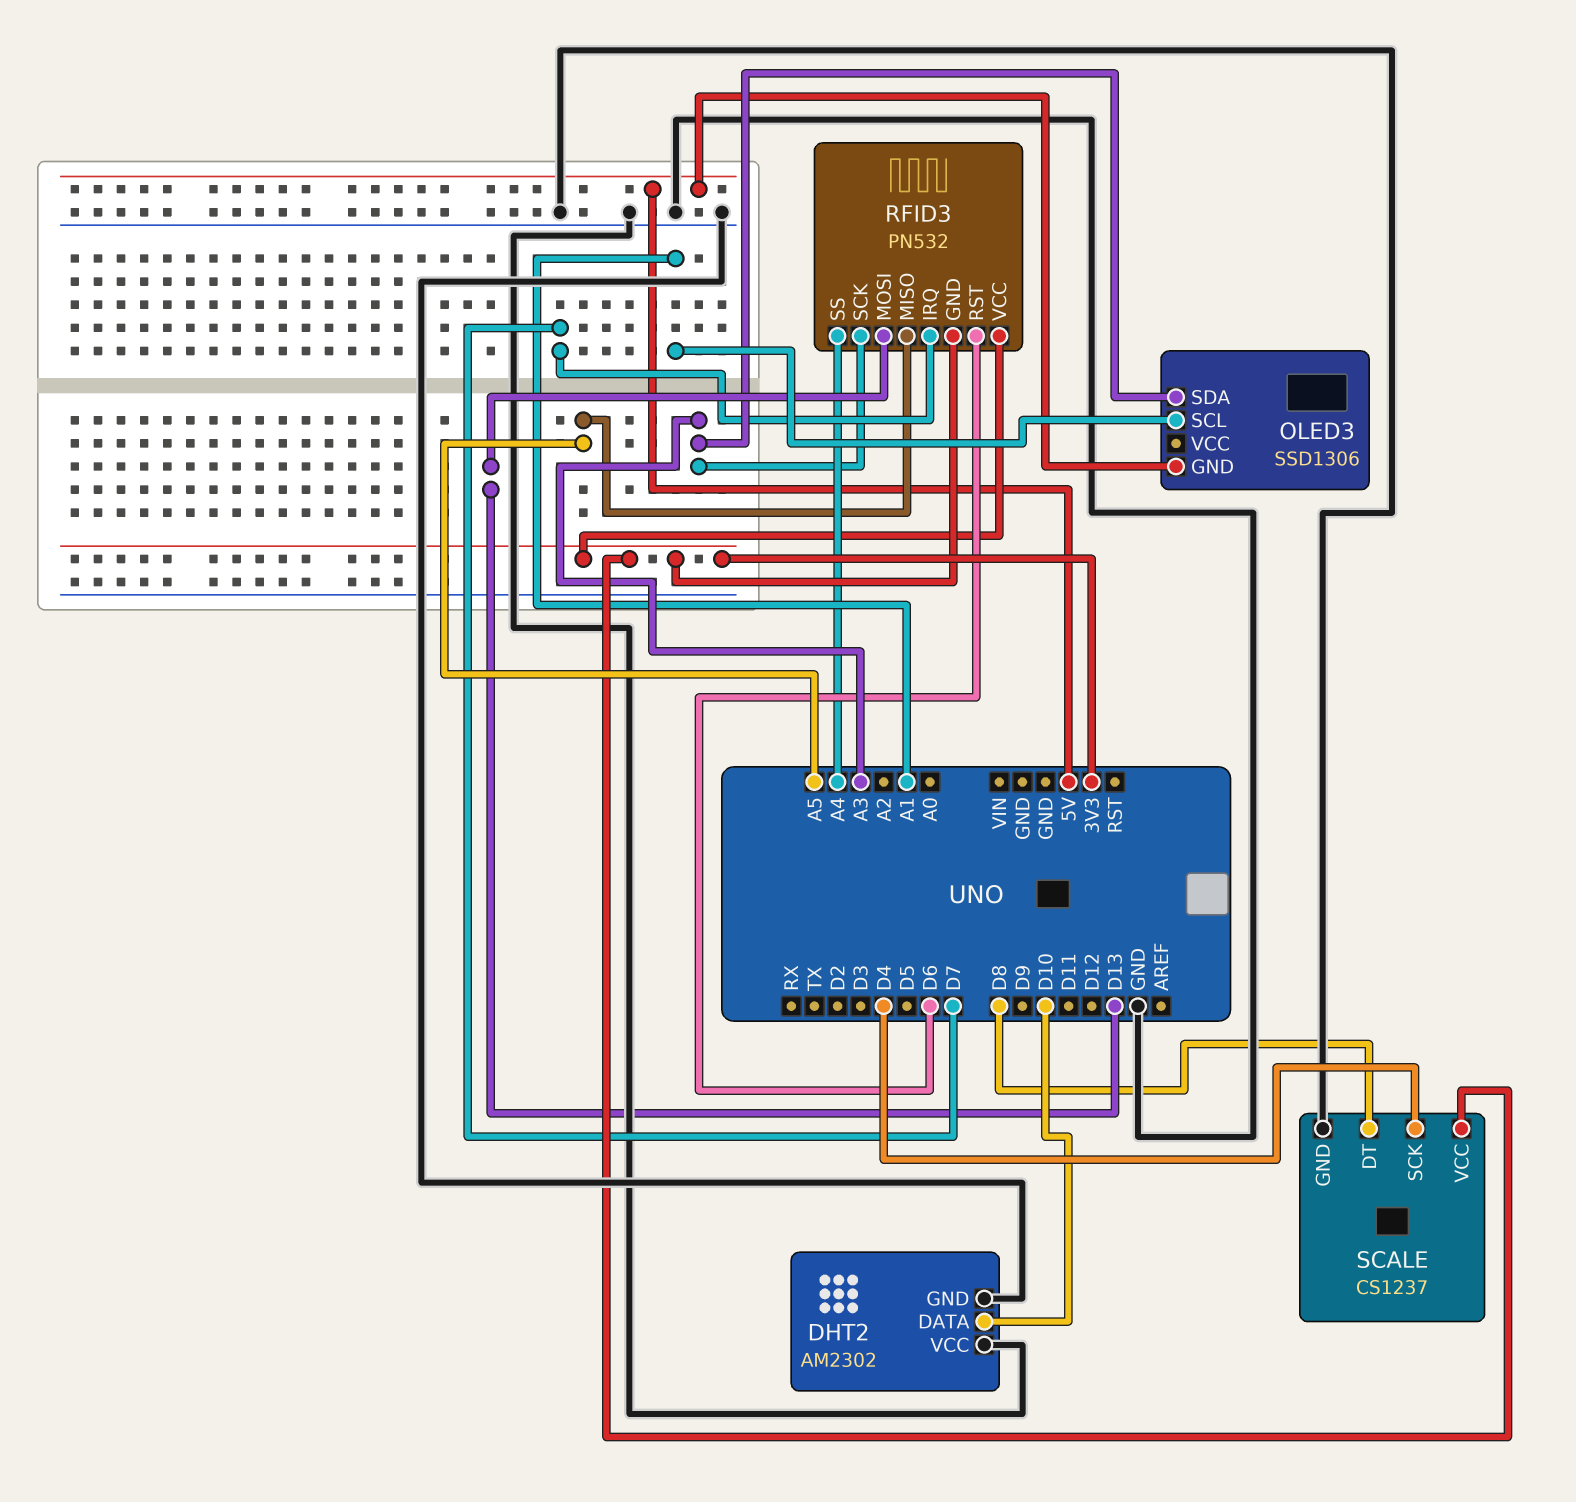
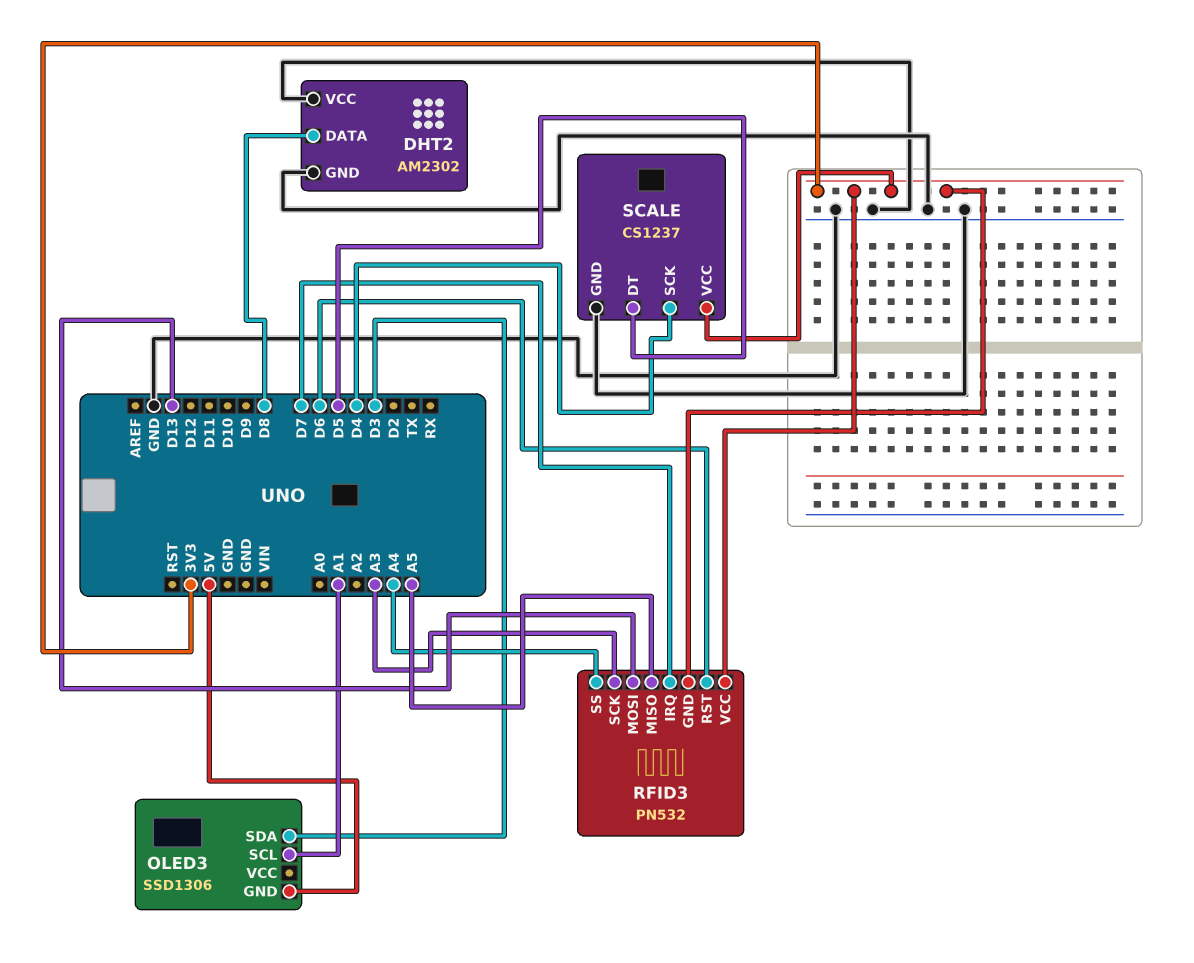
DHT2 pin DATA: D10 -> D8
OLED3 pin SDA: A3 -> D3
SCALE pin DT: D8 -> D5

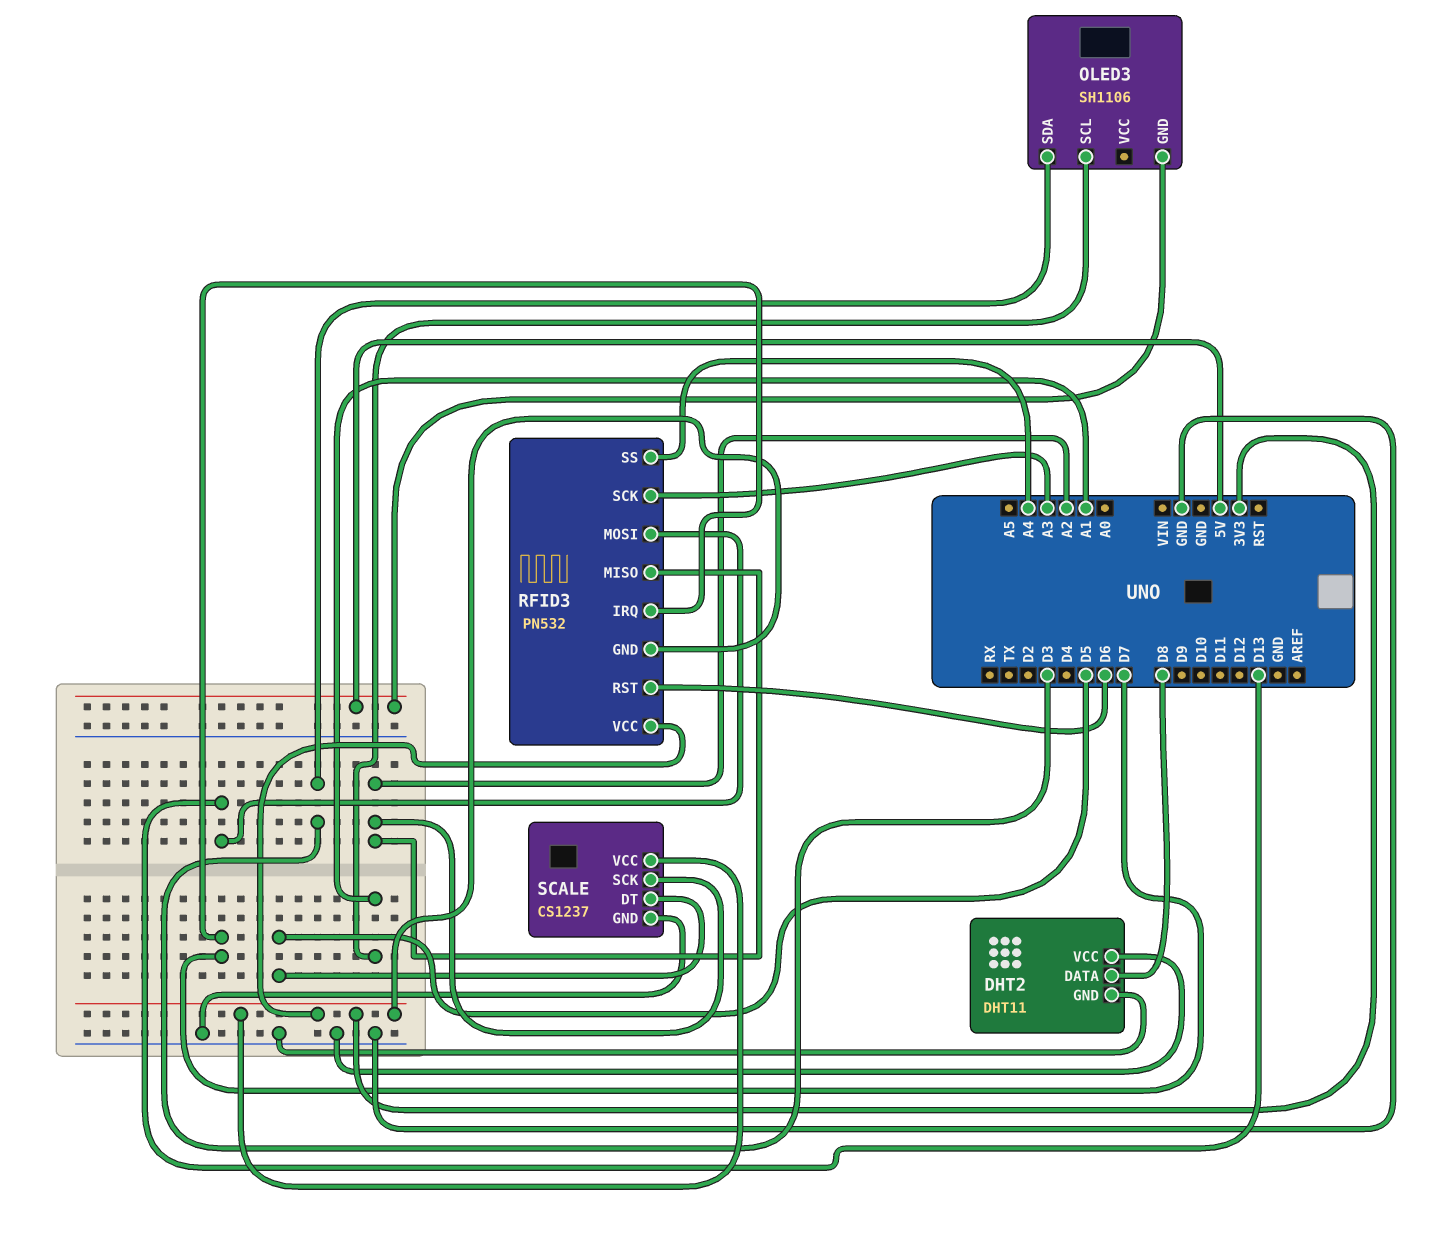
DHT2: AM2302 -> DHT11
OLED3: SSD1306 -> SH1106
RFID3 pin MISO: A5 -> A2
SCALE pin SCK: D4 -> A2

